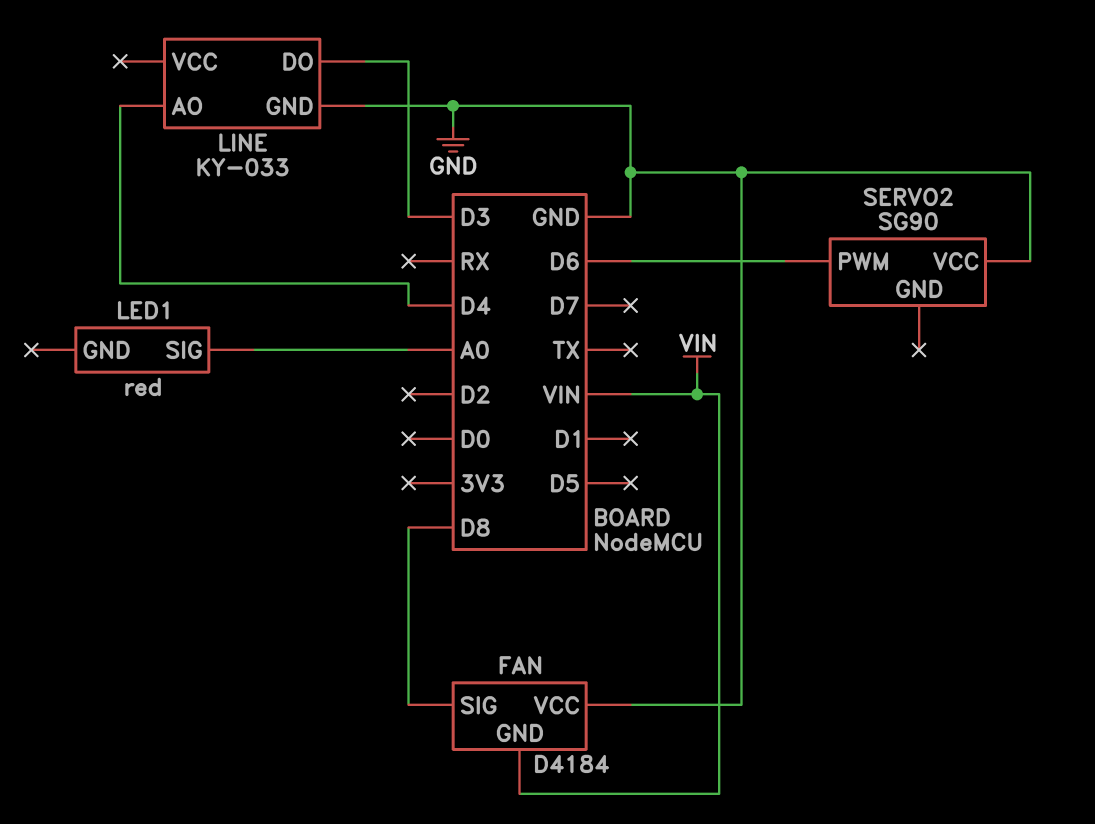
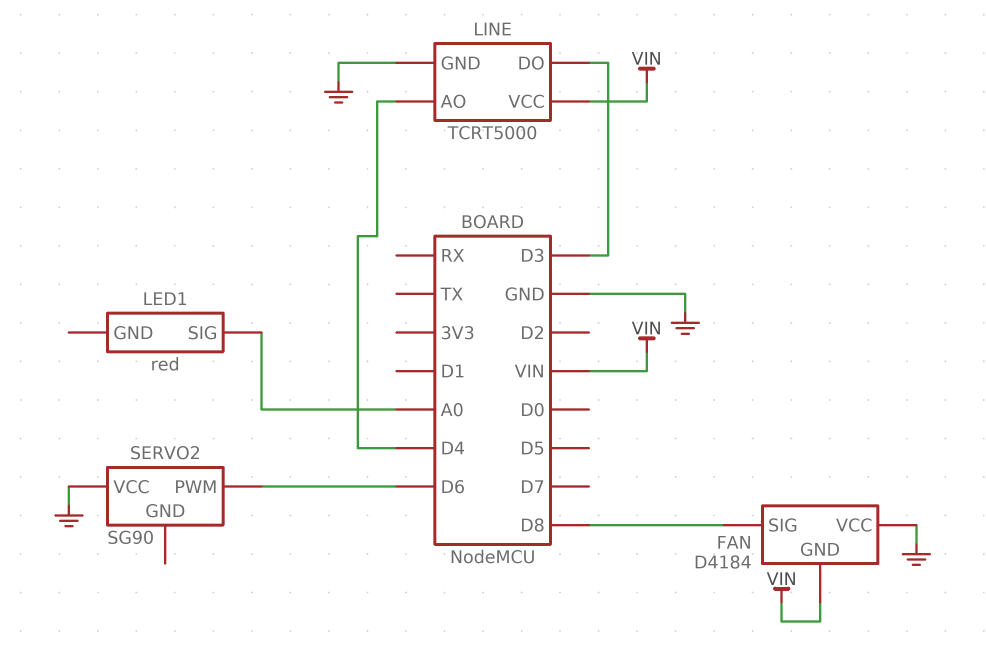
LINE: KY-033 -> TCRT5000
LINE pin VCC: none -> VIN

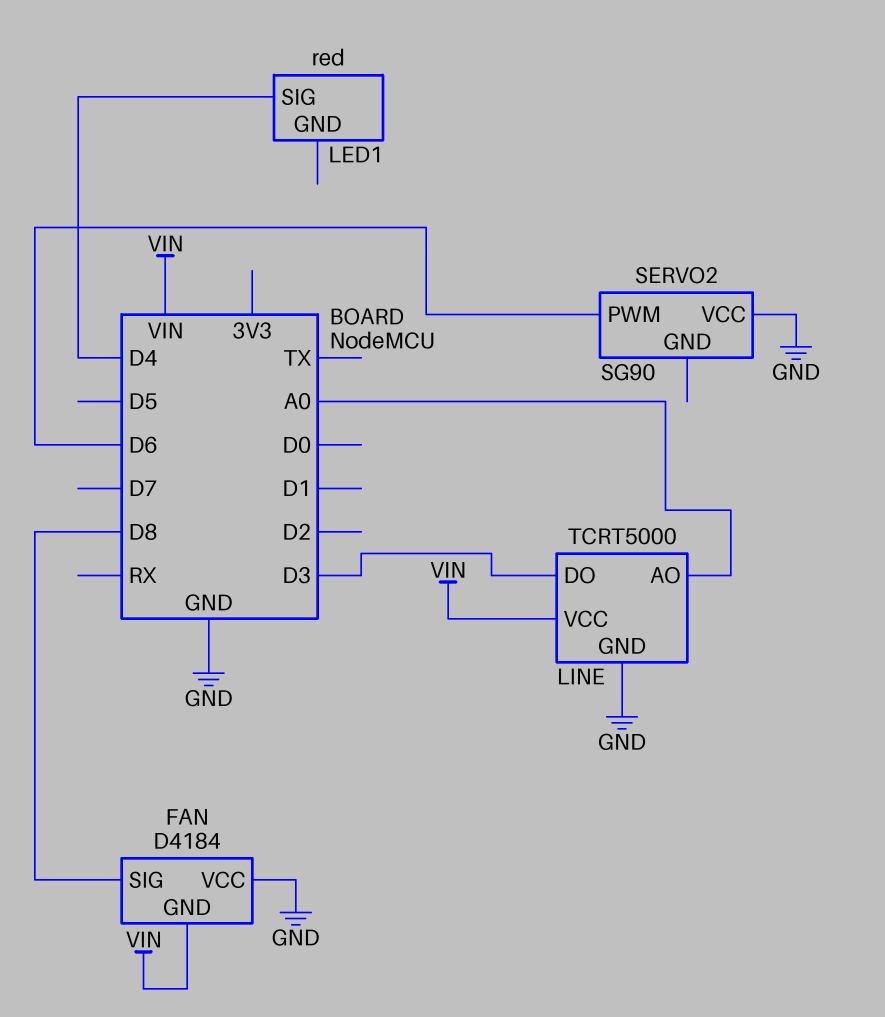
LED1 pin SIG: A0 -> D4
LINE pin AO: D4 -> A0

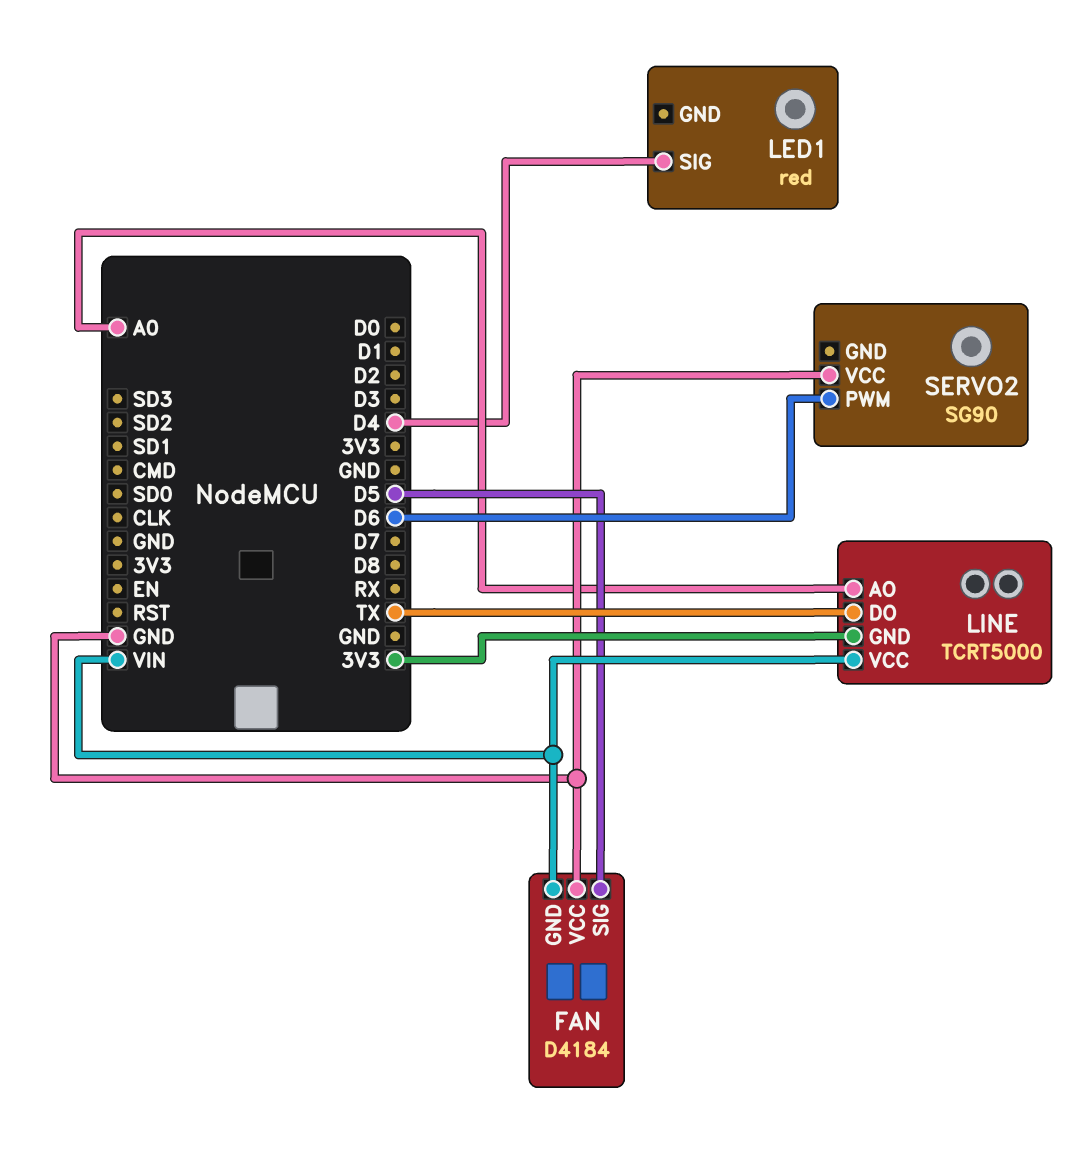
FAN pin SIG: D8 -> D5
LINE pin DO: D3 -> TX
LINE pin GND: GND -> 3V3

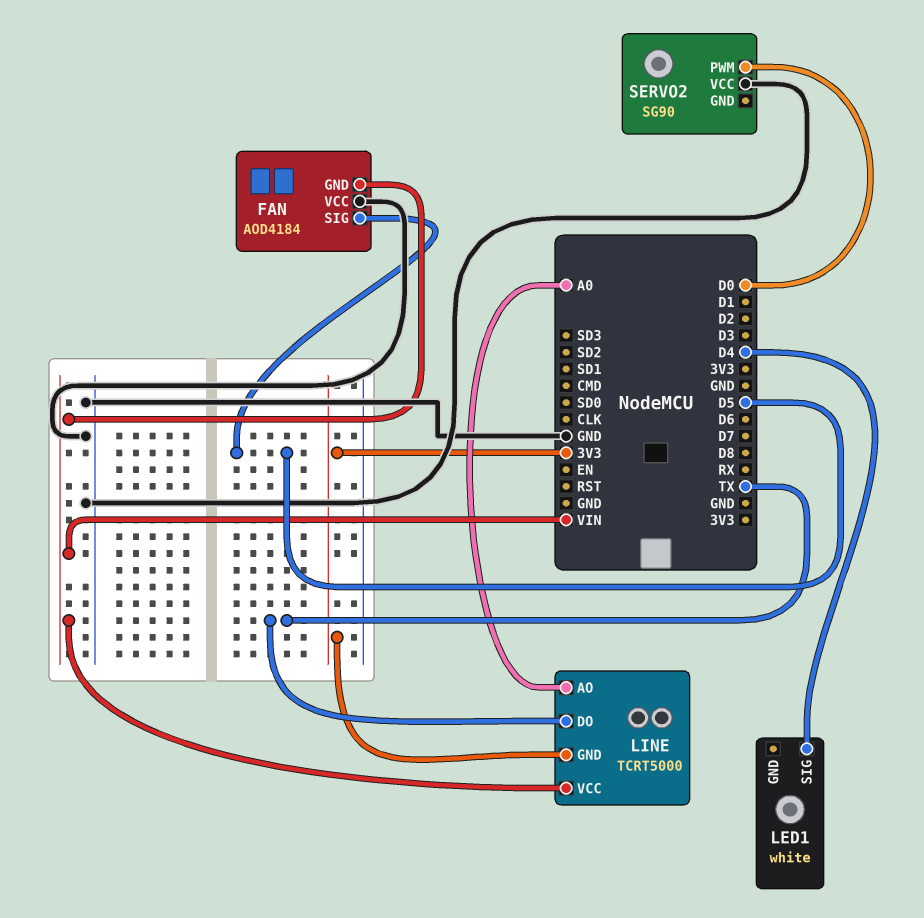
FAN: D4184 -> AOD4184
LED1: red -> white
SERVO2 pin PWM: D6 -> D0

